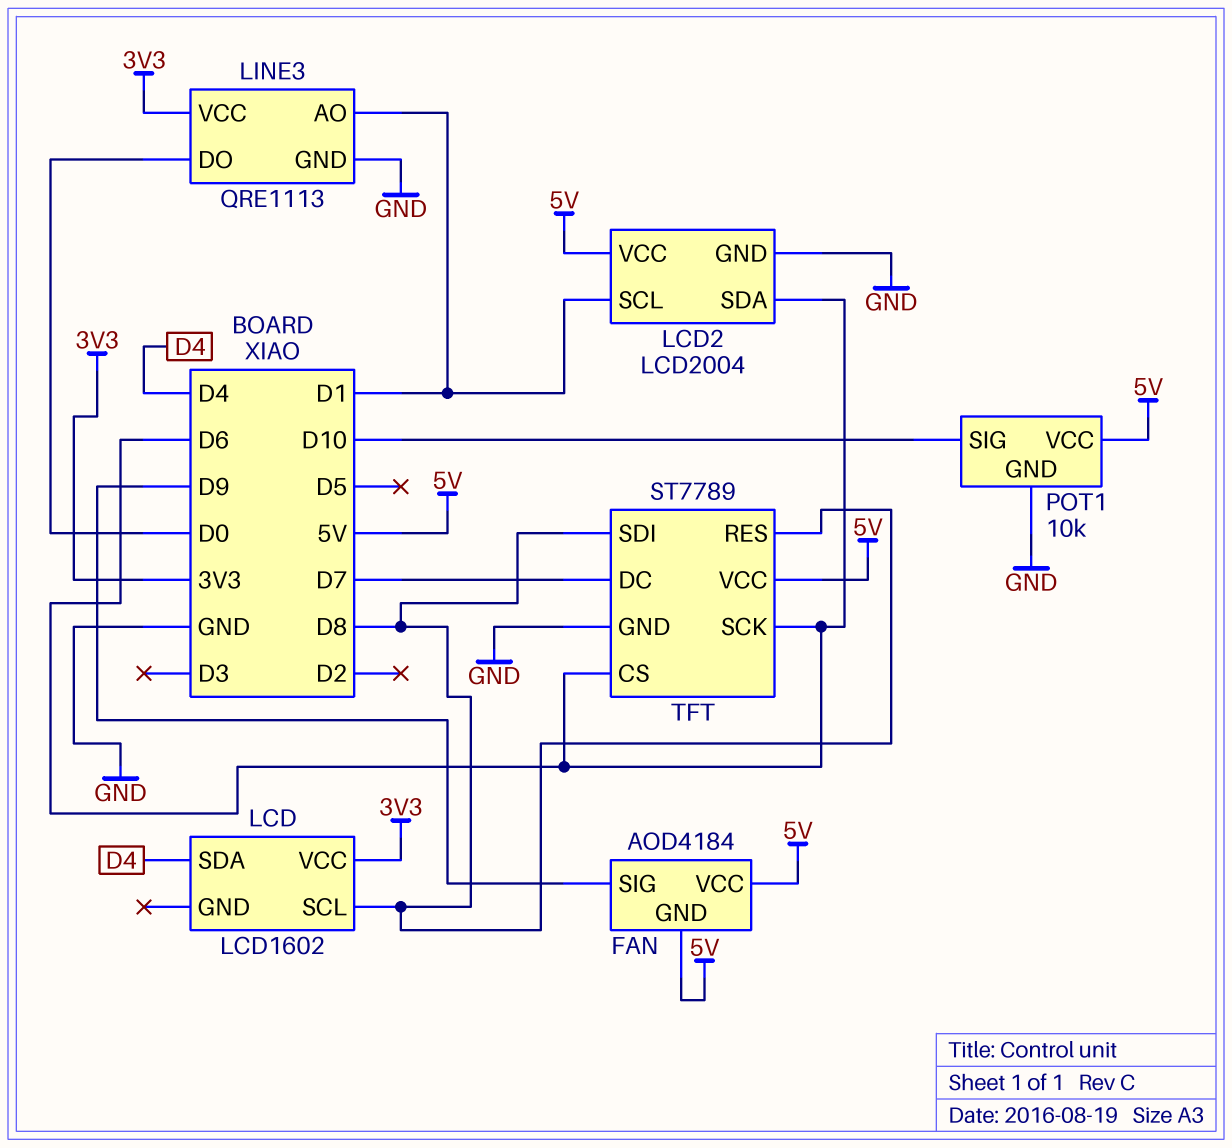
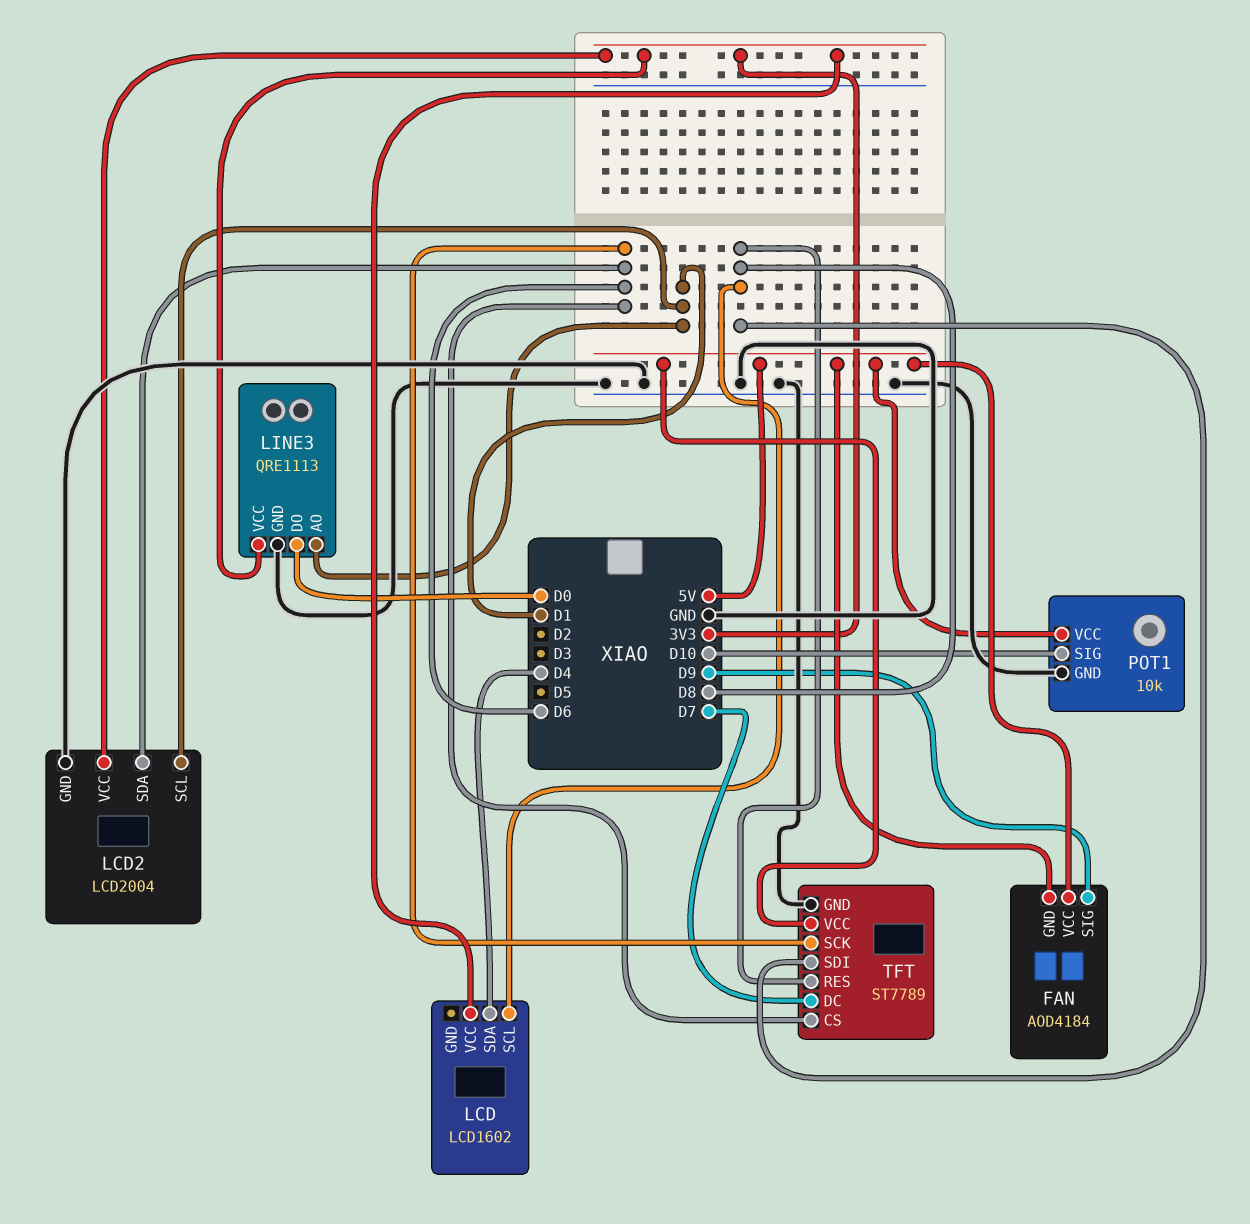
LCD2 pin VCC: 5V -> 3V3

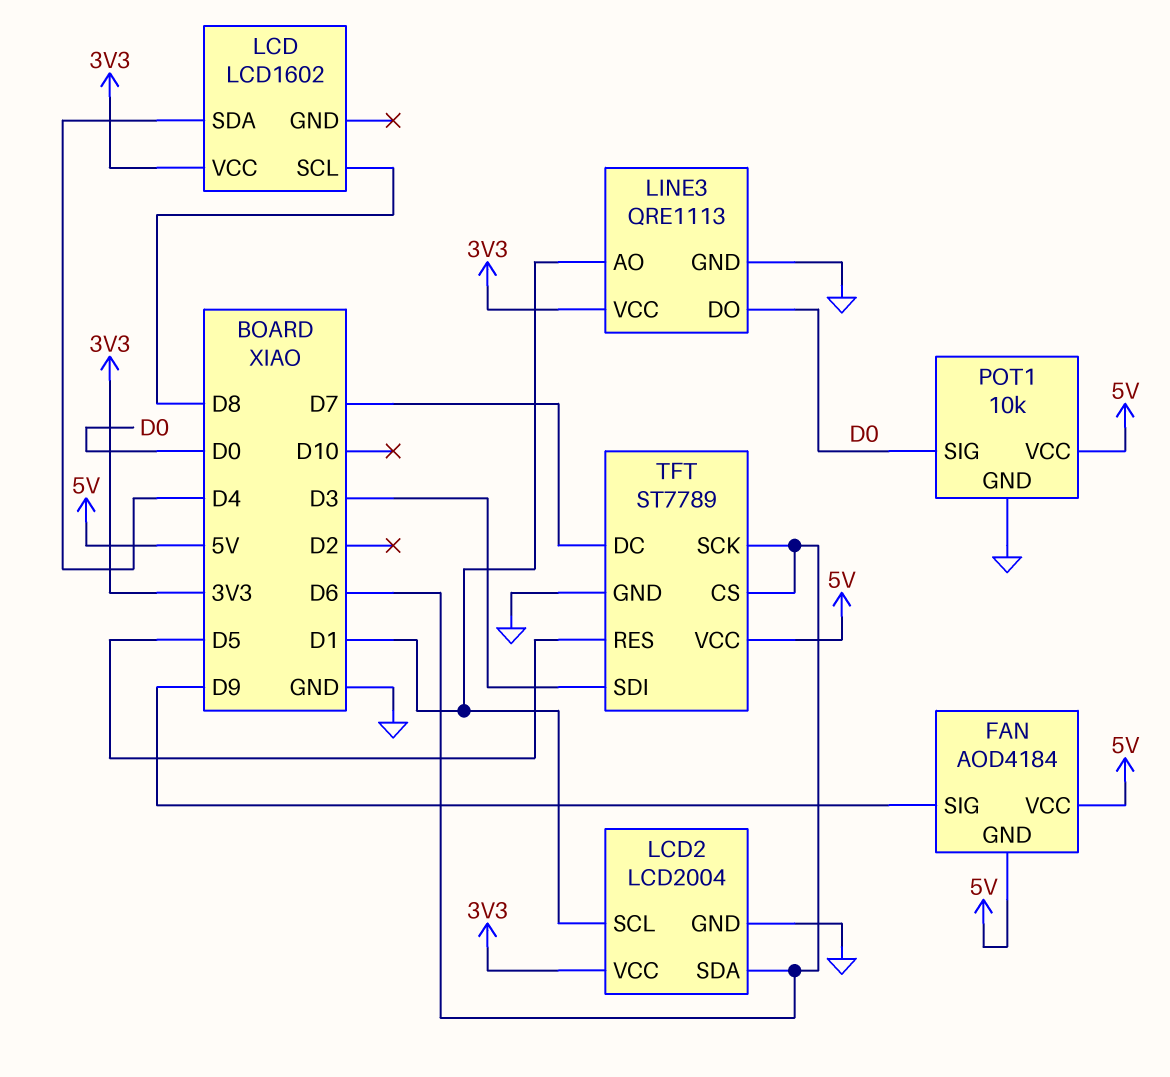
POT1 pin SIG: D10 -> D0
TFT pin RES: D8 -> D5
TFT pin SDI: D8 -> D3

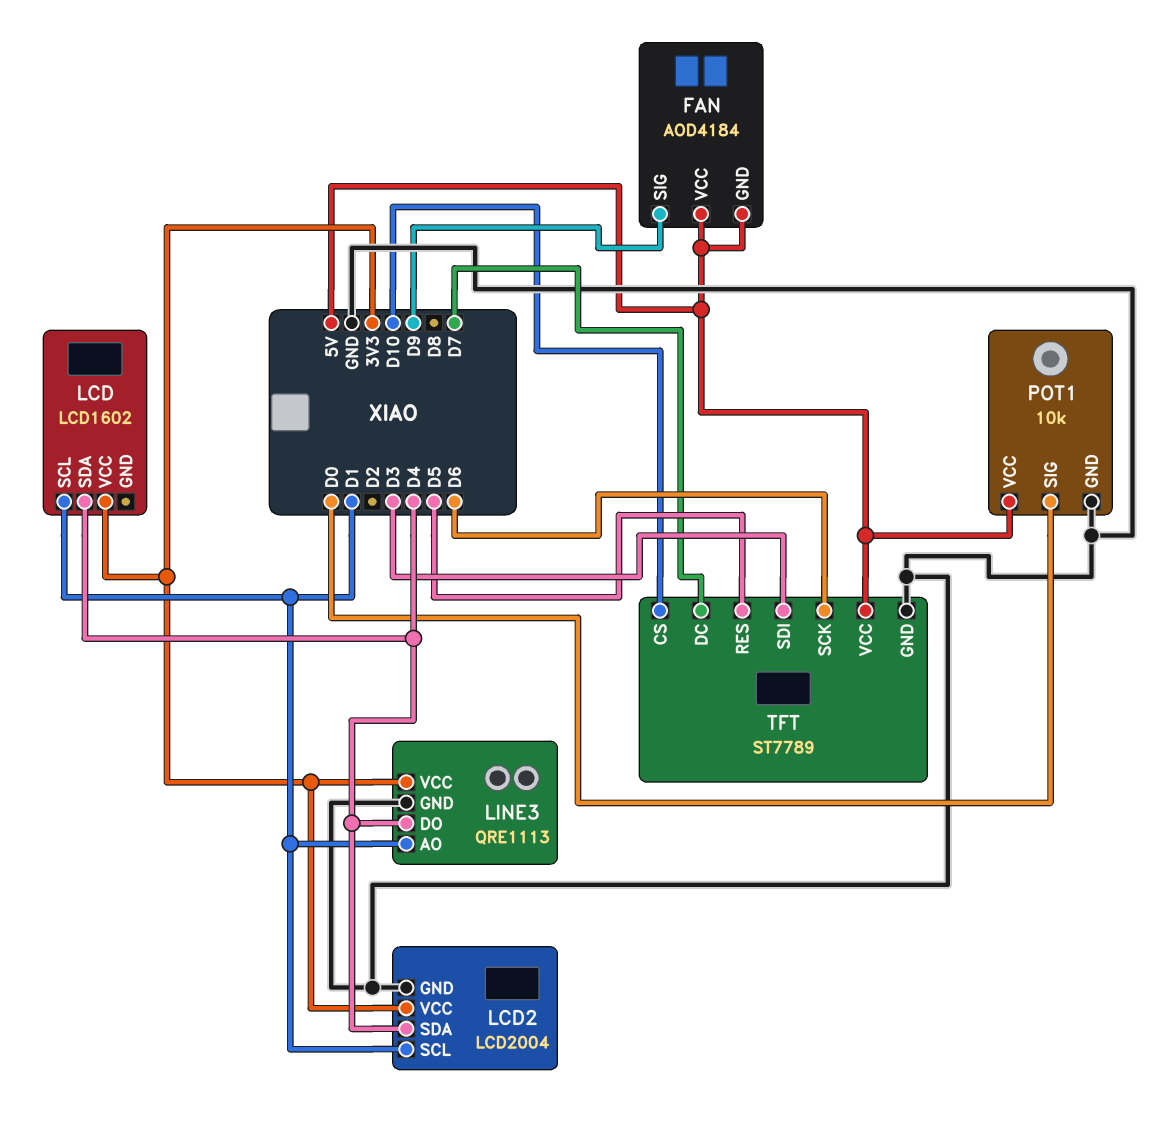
LCD pin SCL: D8 -> D1
LCD2 pin SDA: D6 -> D4
LINE3 pin DO: D0 -> D4
TFT pin CS: D6 -> D10

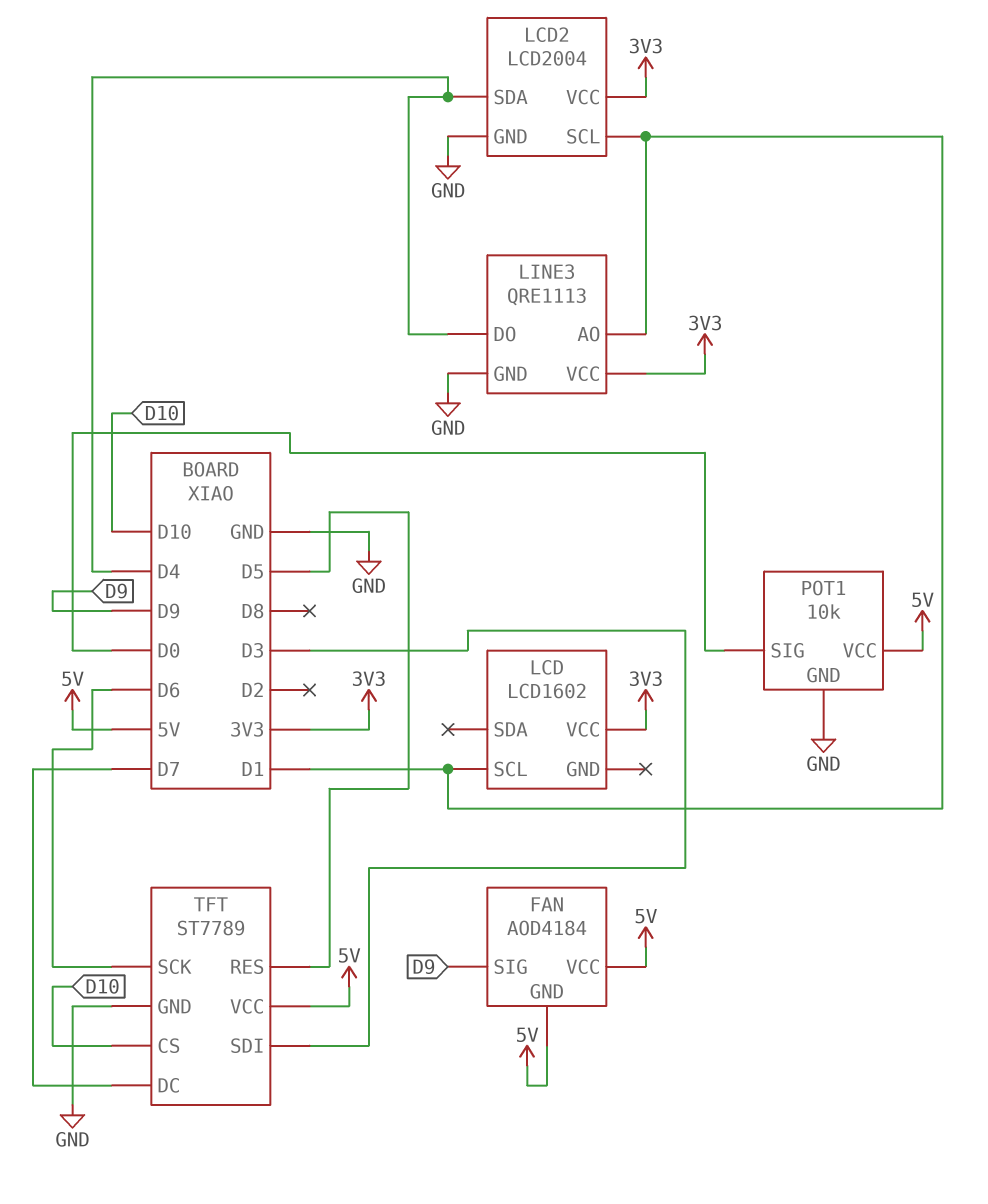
LCD pin SDA: D4 -> none

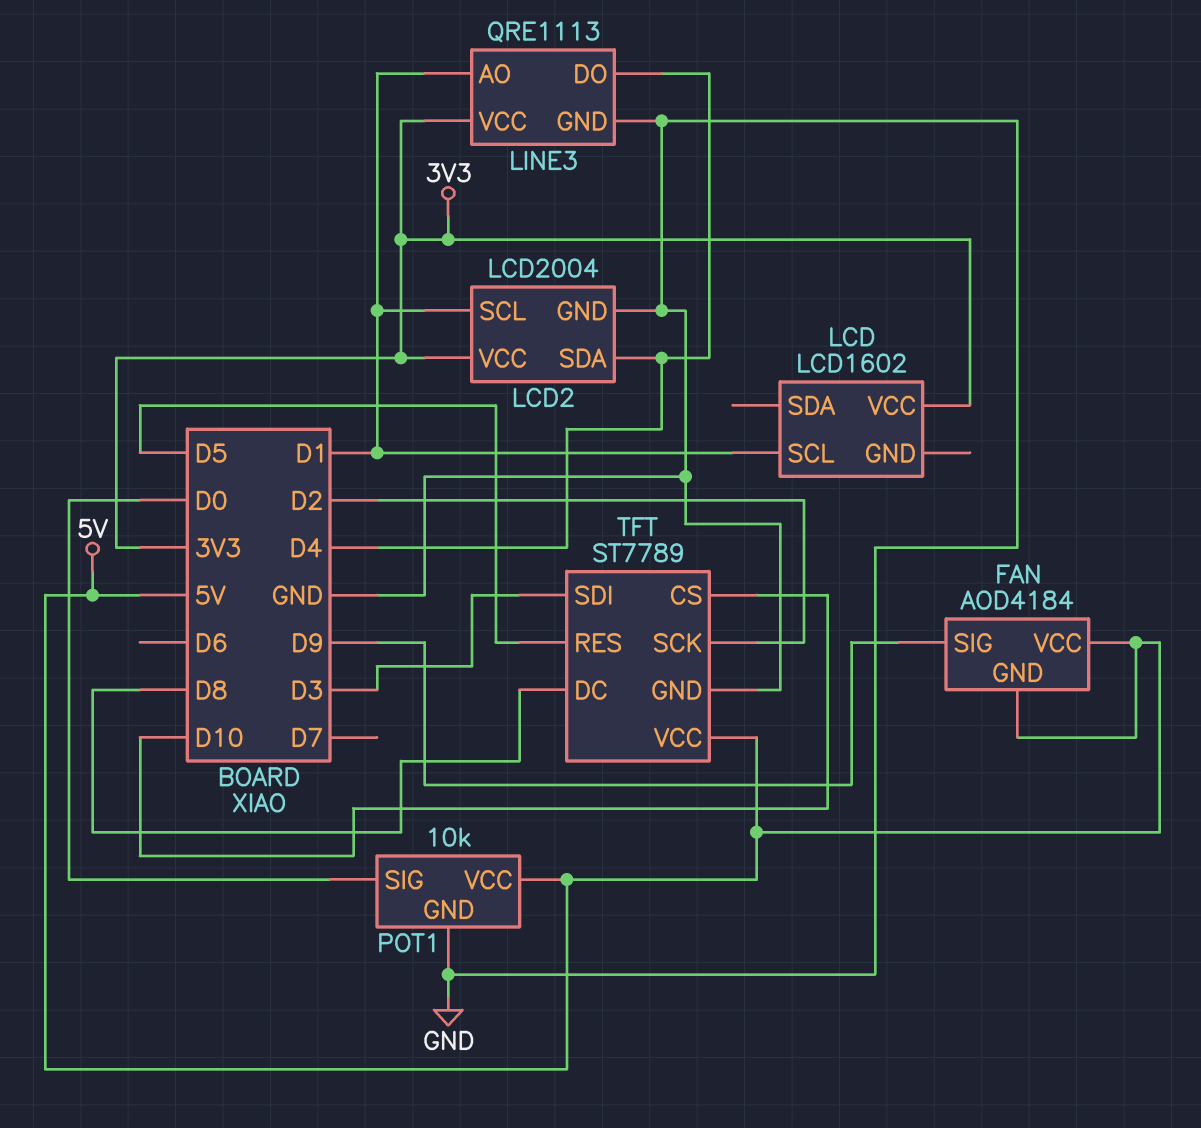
TFT pin DC: D7 -> D8
TFT pin SCK: D6 -> D2

